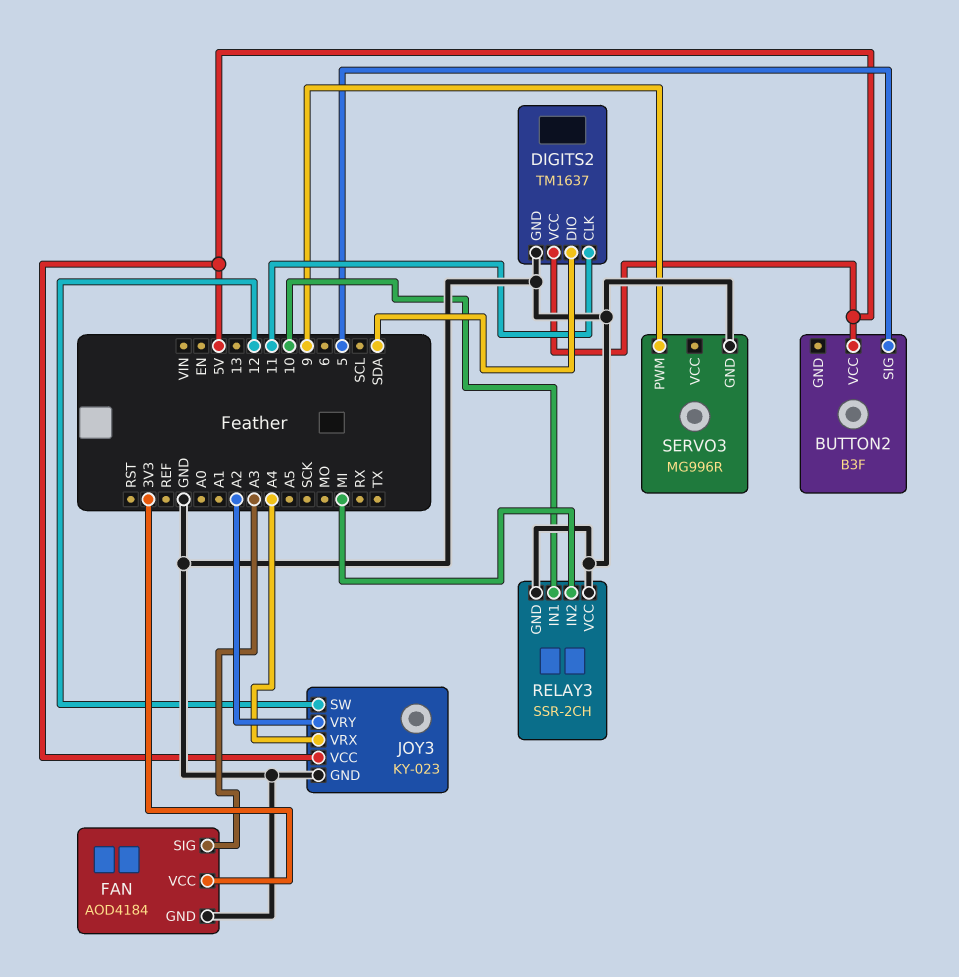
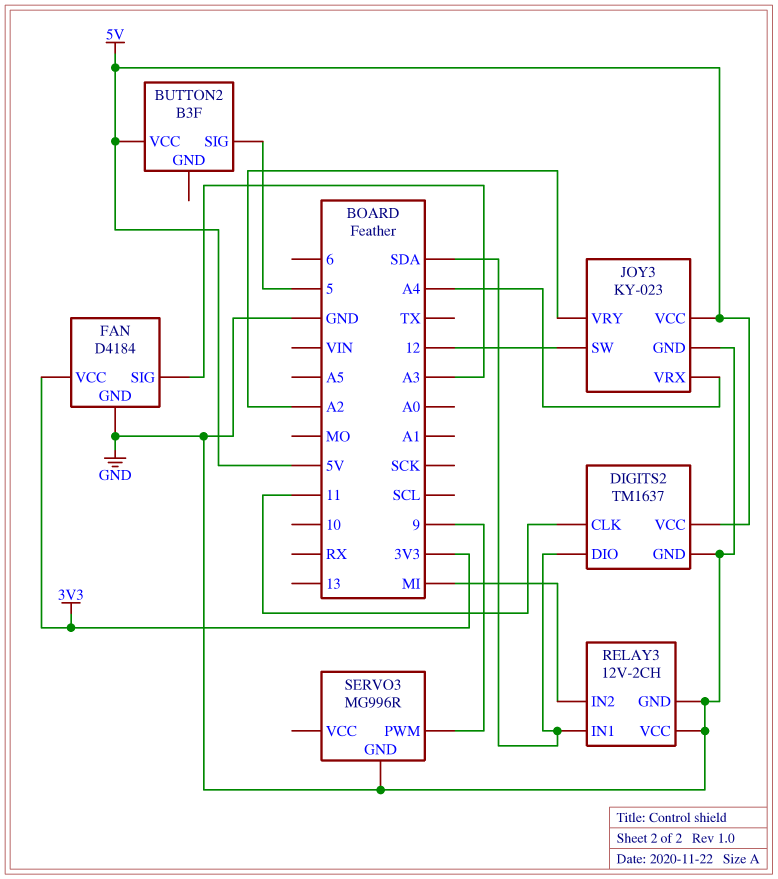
FAN: AOD4184 -> D4184
RELAY3: SSR-2CH -> 12V-2CH
RELAY3 pin IN1: 10 -> SDA

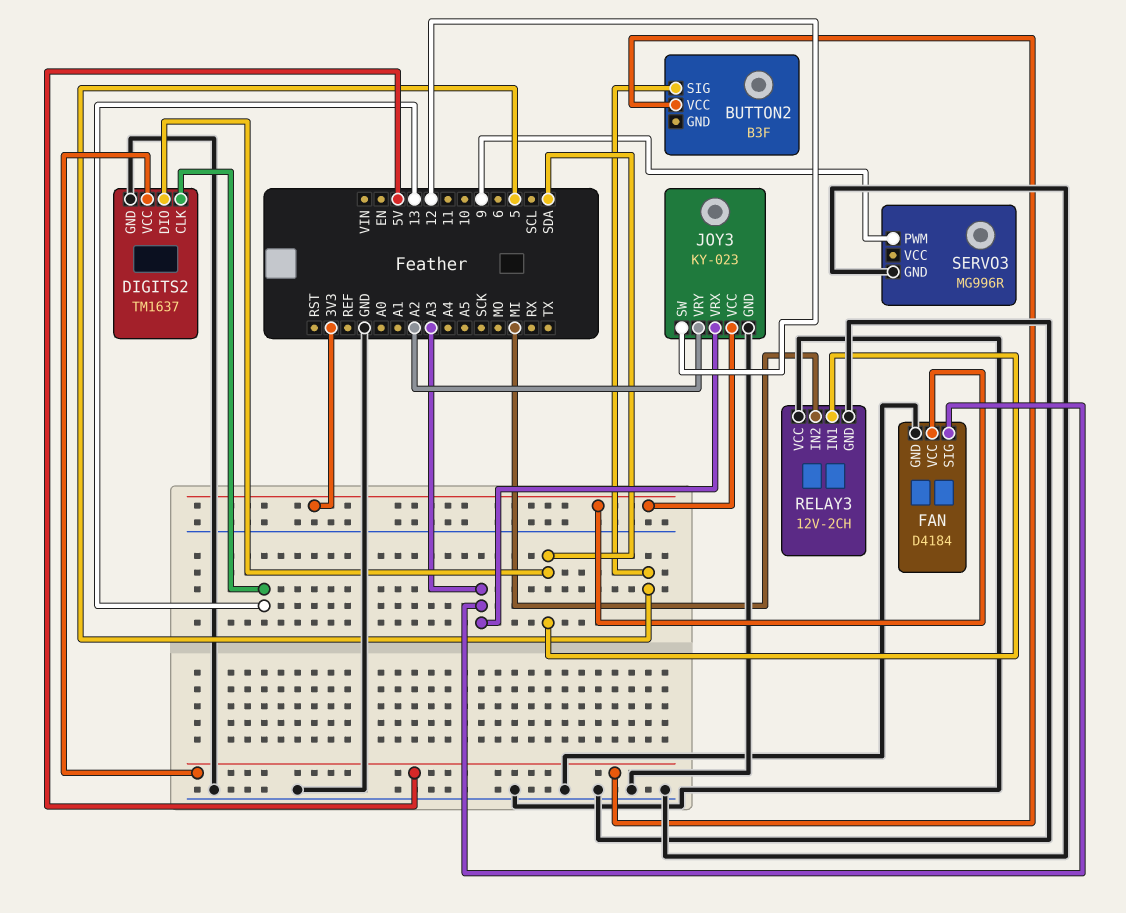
DIGITS2 pin CLK: 11 -> 13
JOY3 pin VCC: 5V -> 3V3
JOY3 pin VRX: A4 -> A3

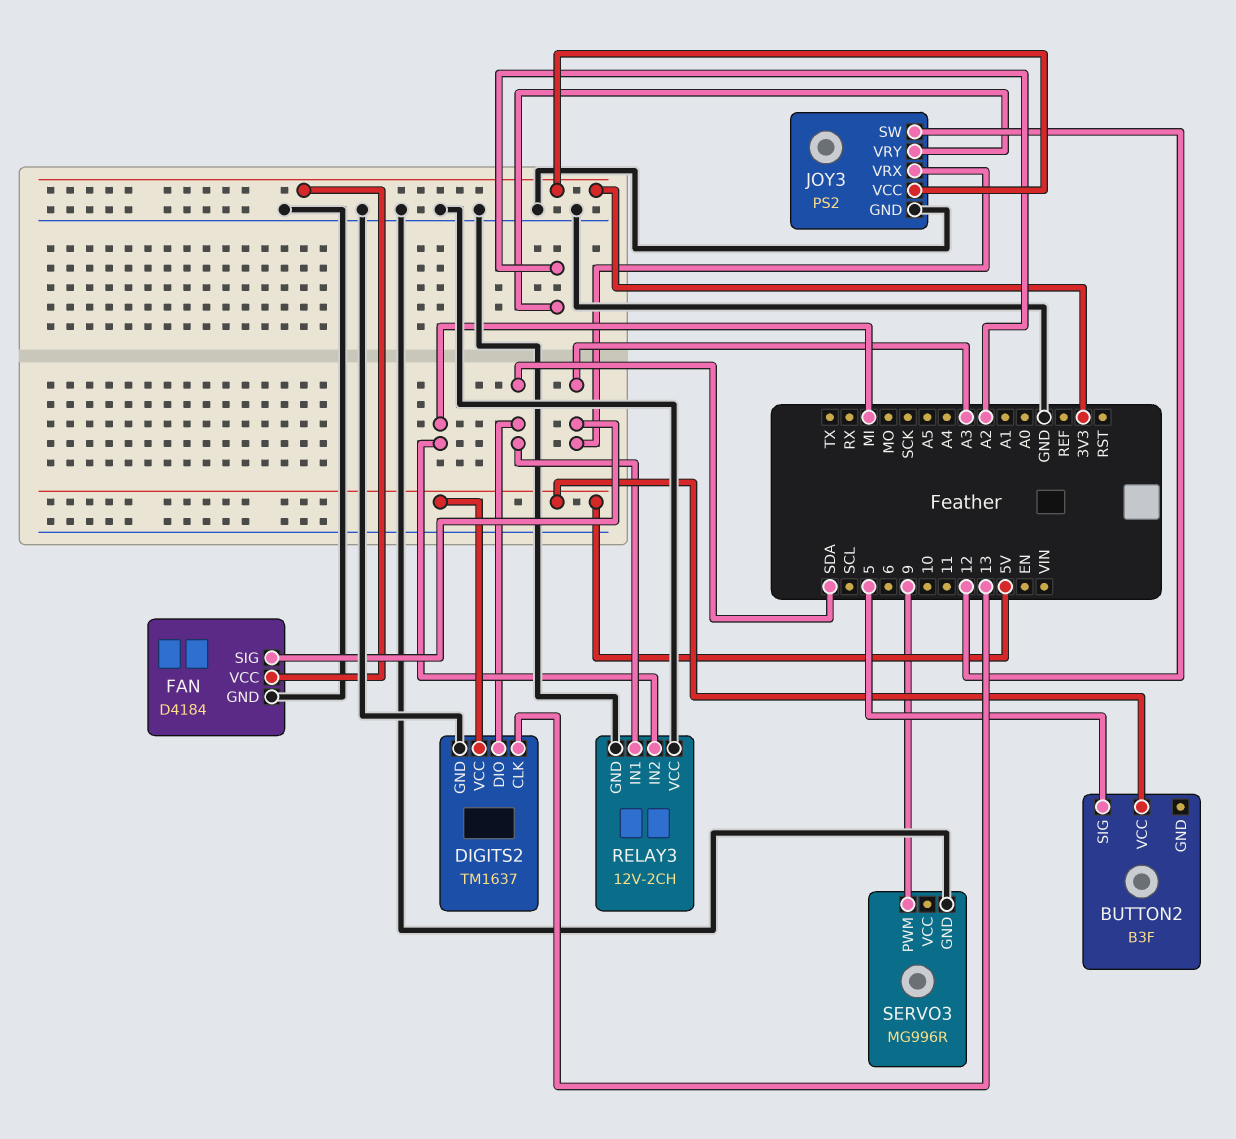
JOY3: KY-023 -> PS2

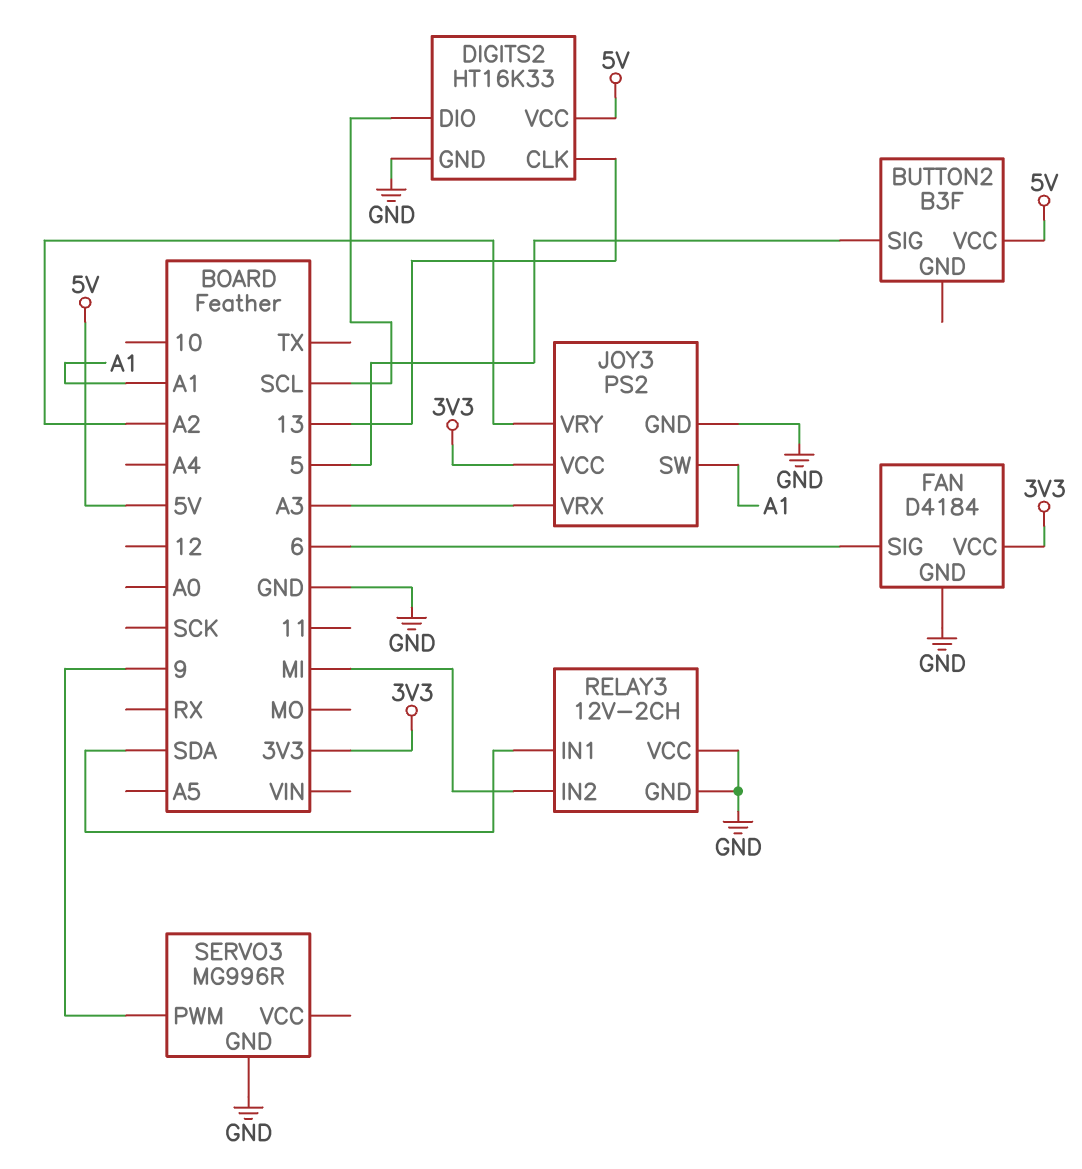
DIGITS2: TM1637 -> HT16K33
DIGITS2 pin DIO: SDA -> SCL
FAN pin SIG: A3 -> 6
JOY3 pin SW: 12 -> A1

